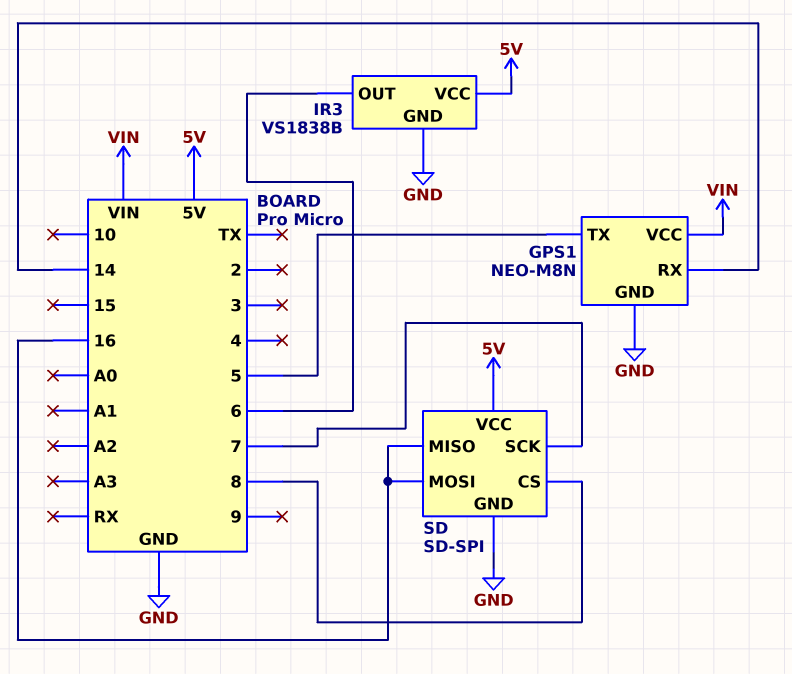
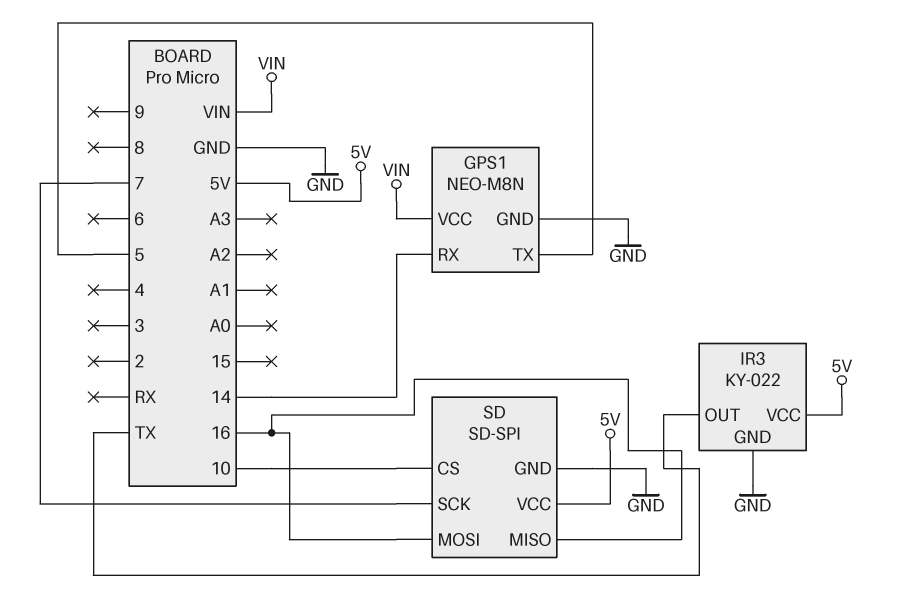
IR3: VS1838B -> KY-022
IR3 pin OUT: 6 -> TX
SD pin CS: 8 -> 10

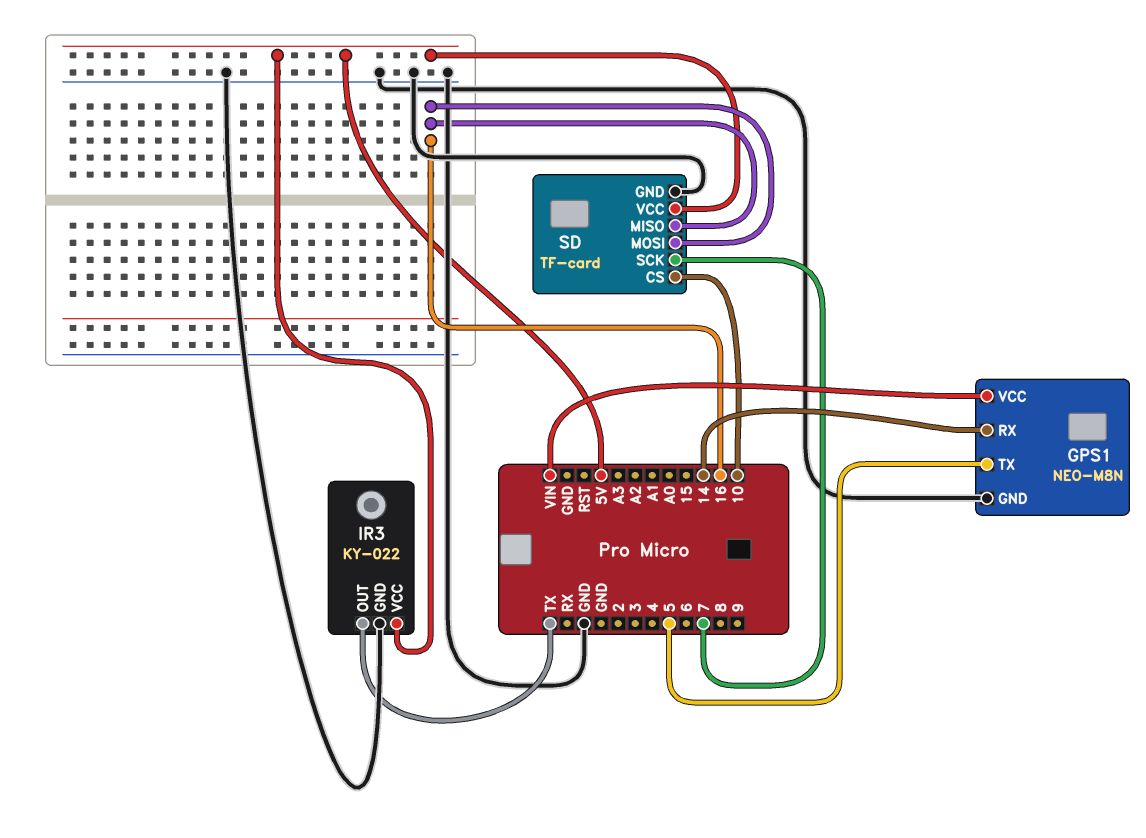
SD: SD-SPI -> TF-card

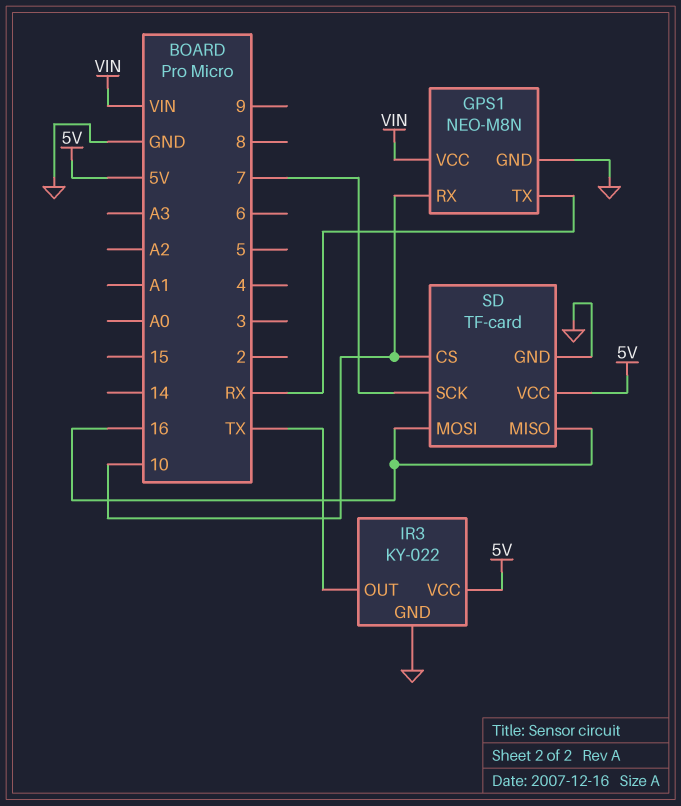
GPS1 pin RX: 14 -> 10
GPS1 pin TX: 5 -> RX

